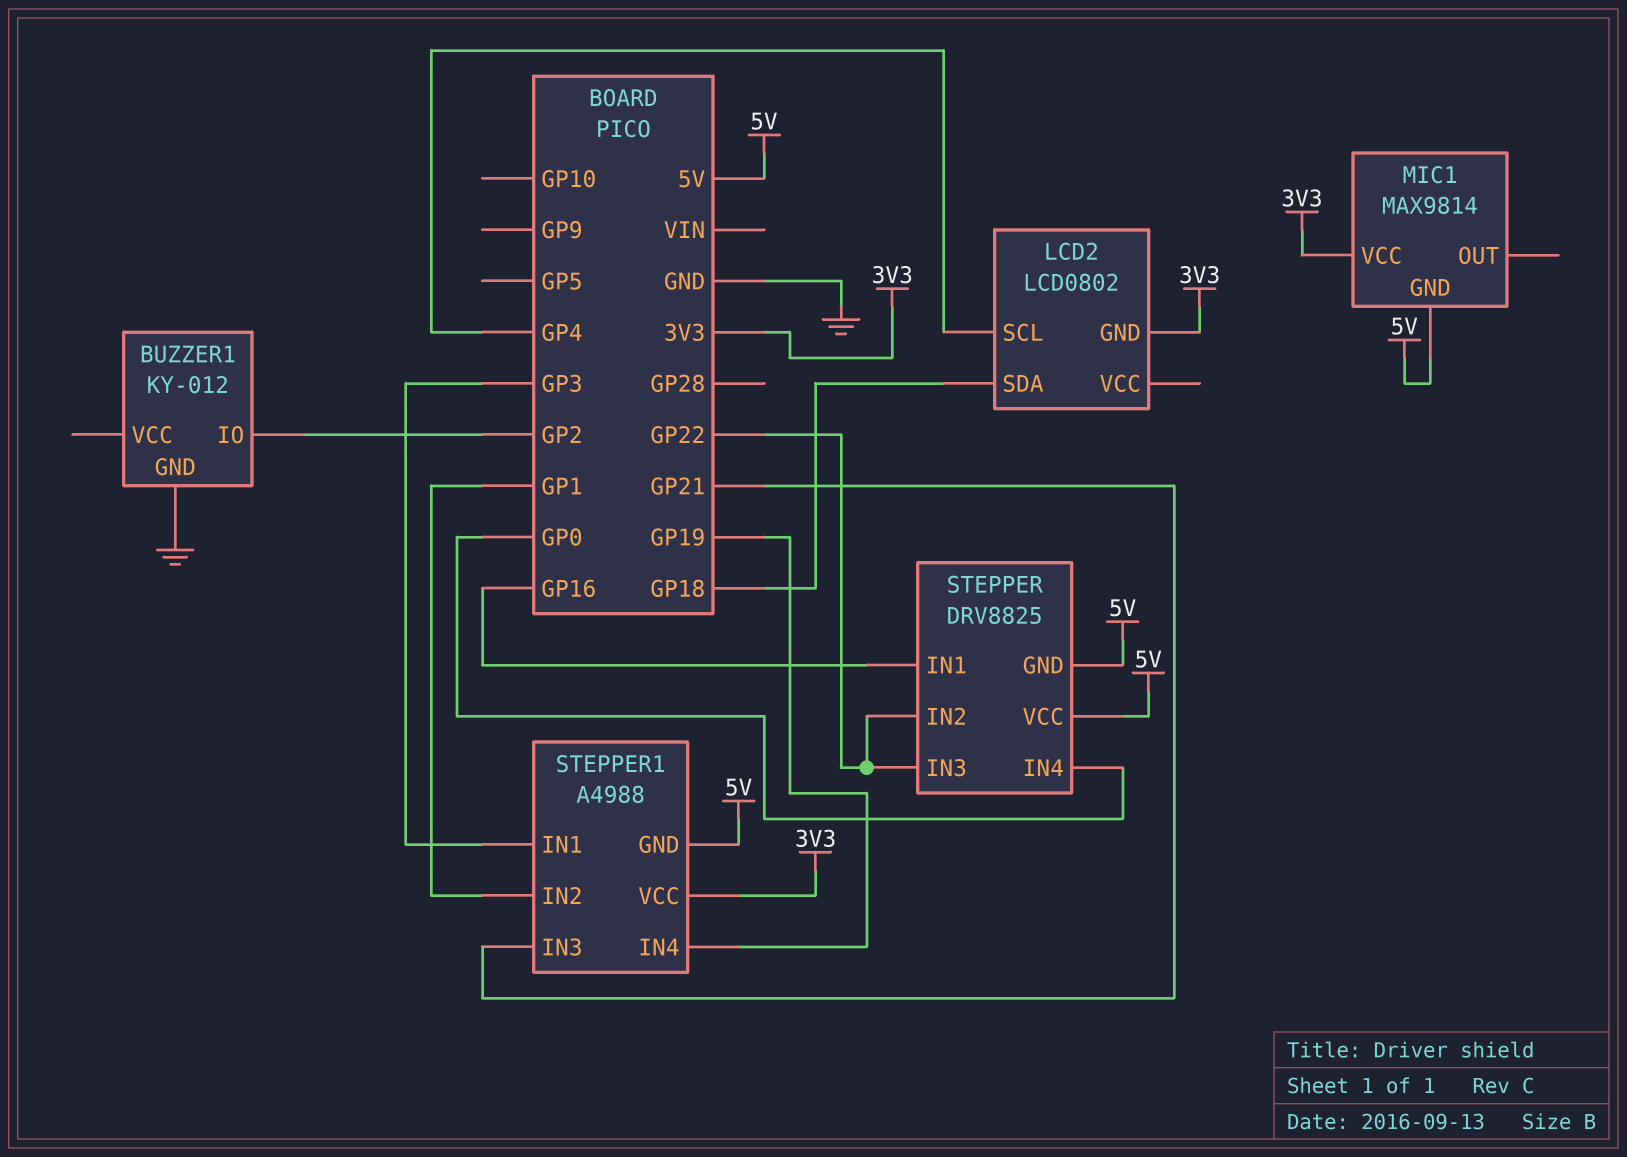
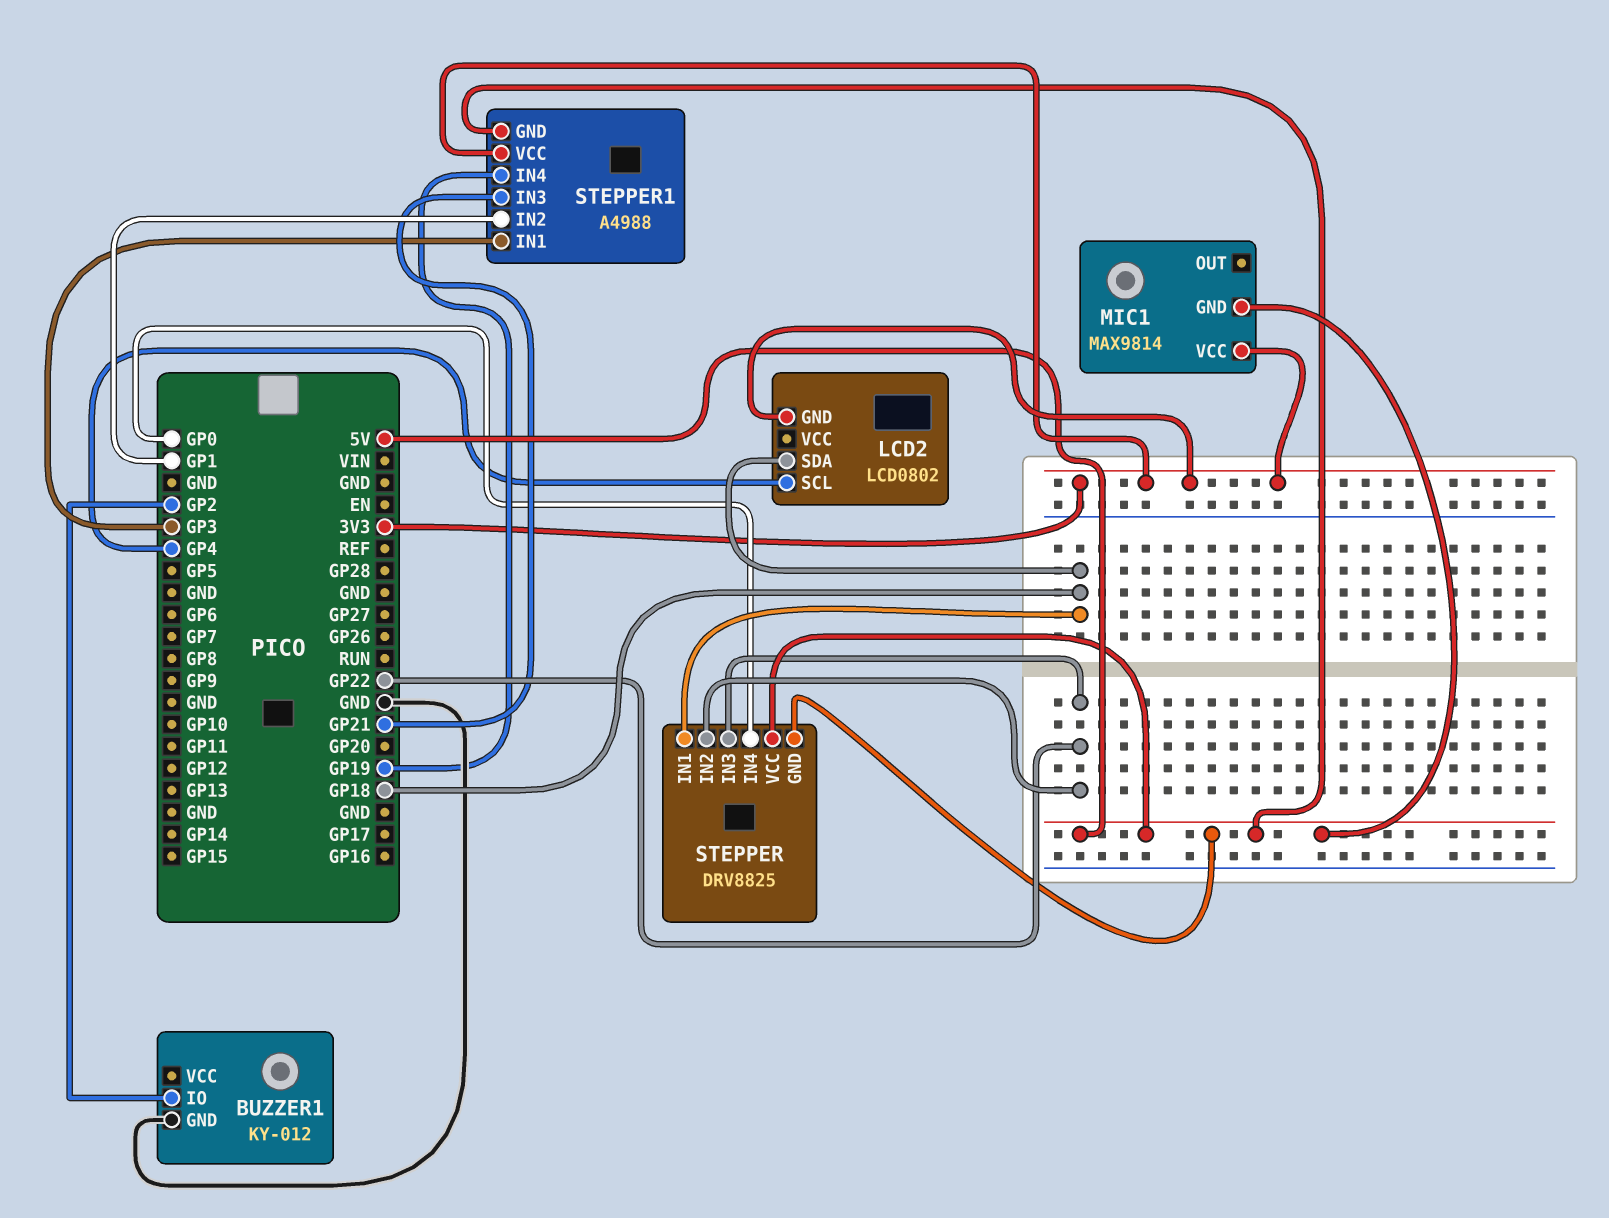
STEPPER pin IN1: GP16 -> GP18

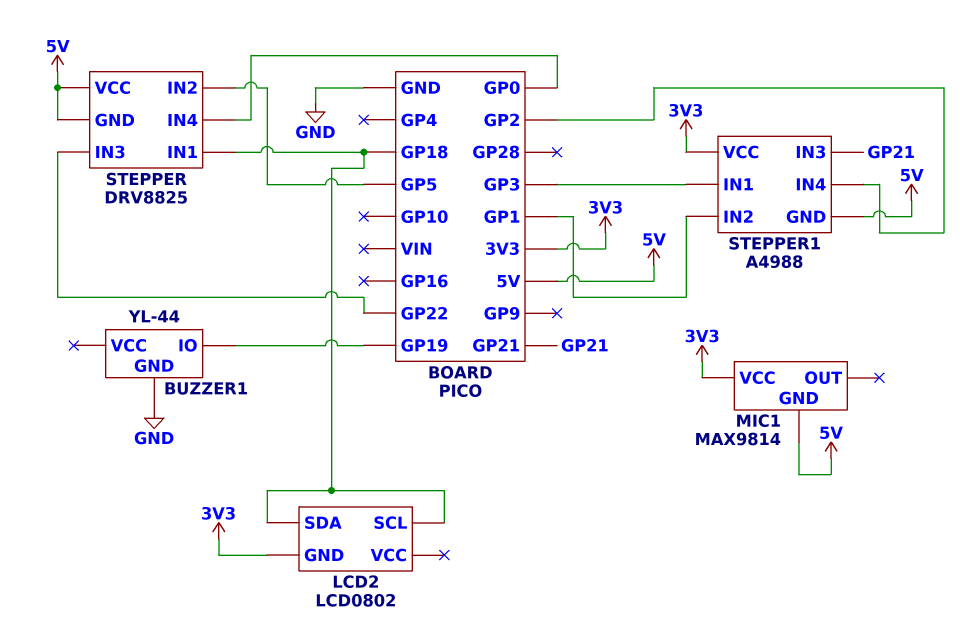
BUZZER1: KY-012 -> YL-44
BUZZER1 pin IO: GP2 -> GP19
LCD2 pin SCL: GP4 -> GP18
STEPPER pin IN2: GP22 -> GP5
STEPPER1 pin IN4: GP19 -> GP2

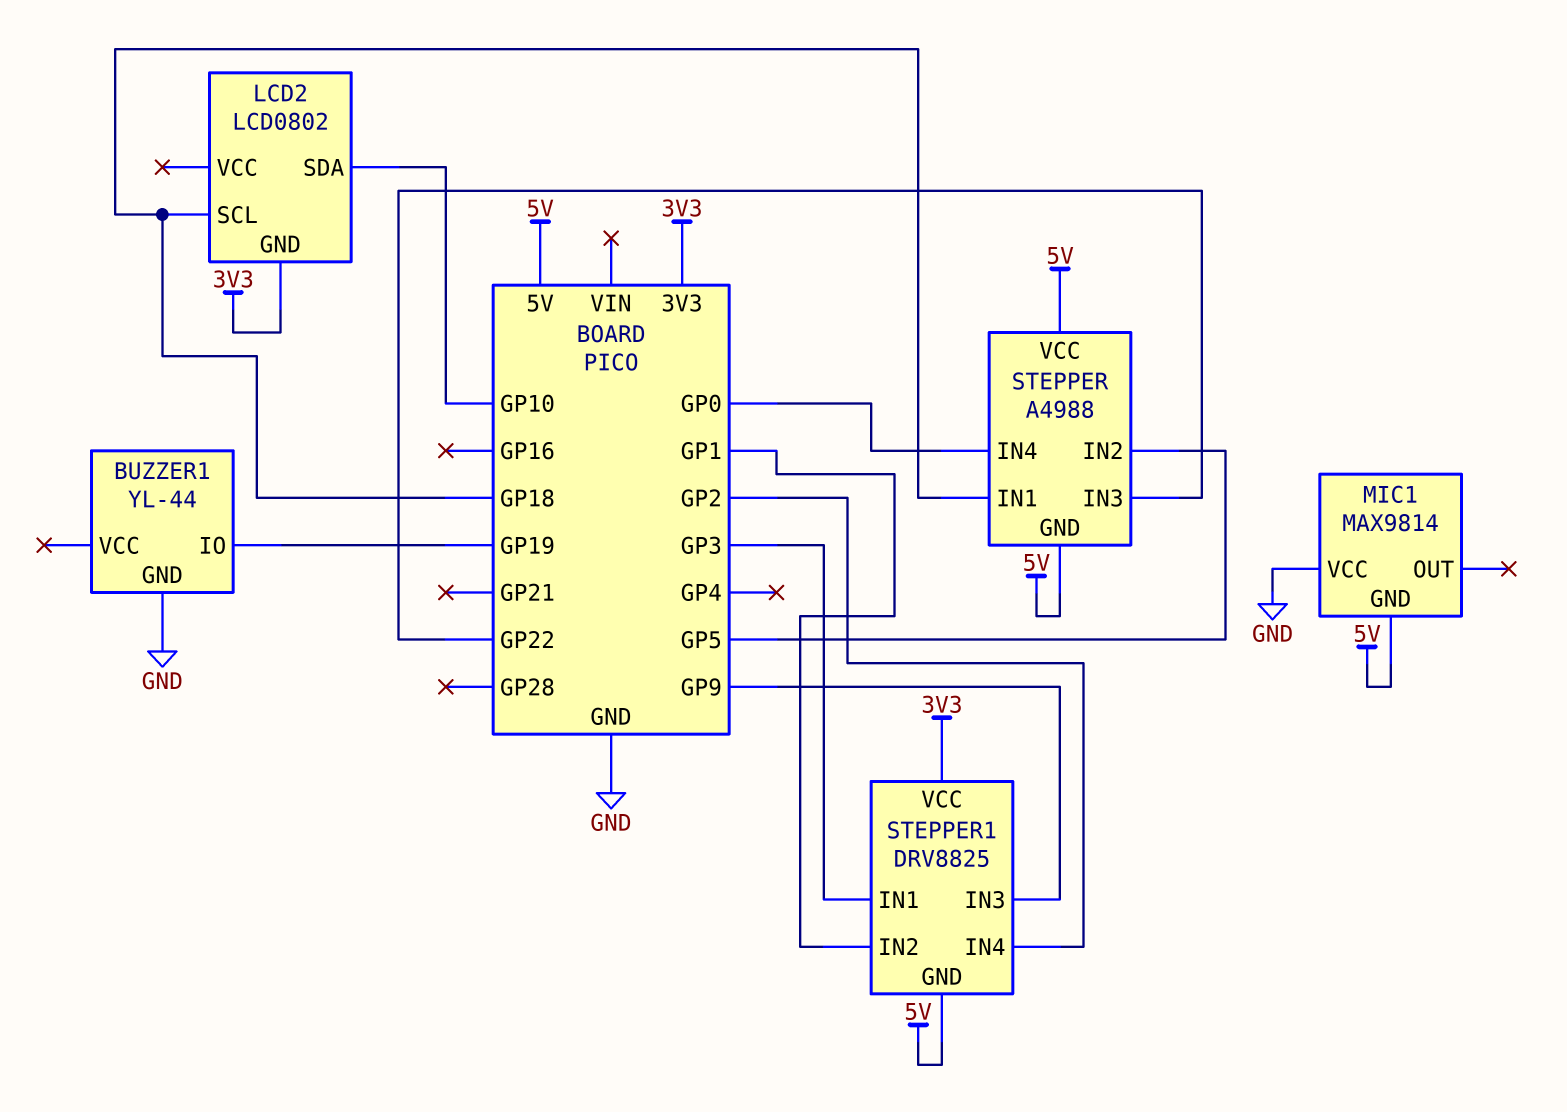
LCD2 pin SDA: GP18 -> GP10
MIC1 pin VCC: 3V3 -> GND
STEPPER: DRV8825 -> A4988
STEPPER1: A4988 -> DRV8825
STEPPER1 pin IN3: GP21 -> GP9

